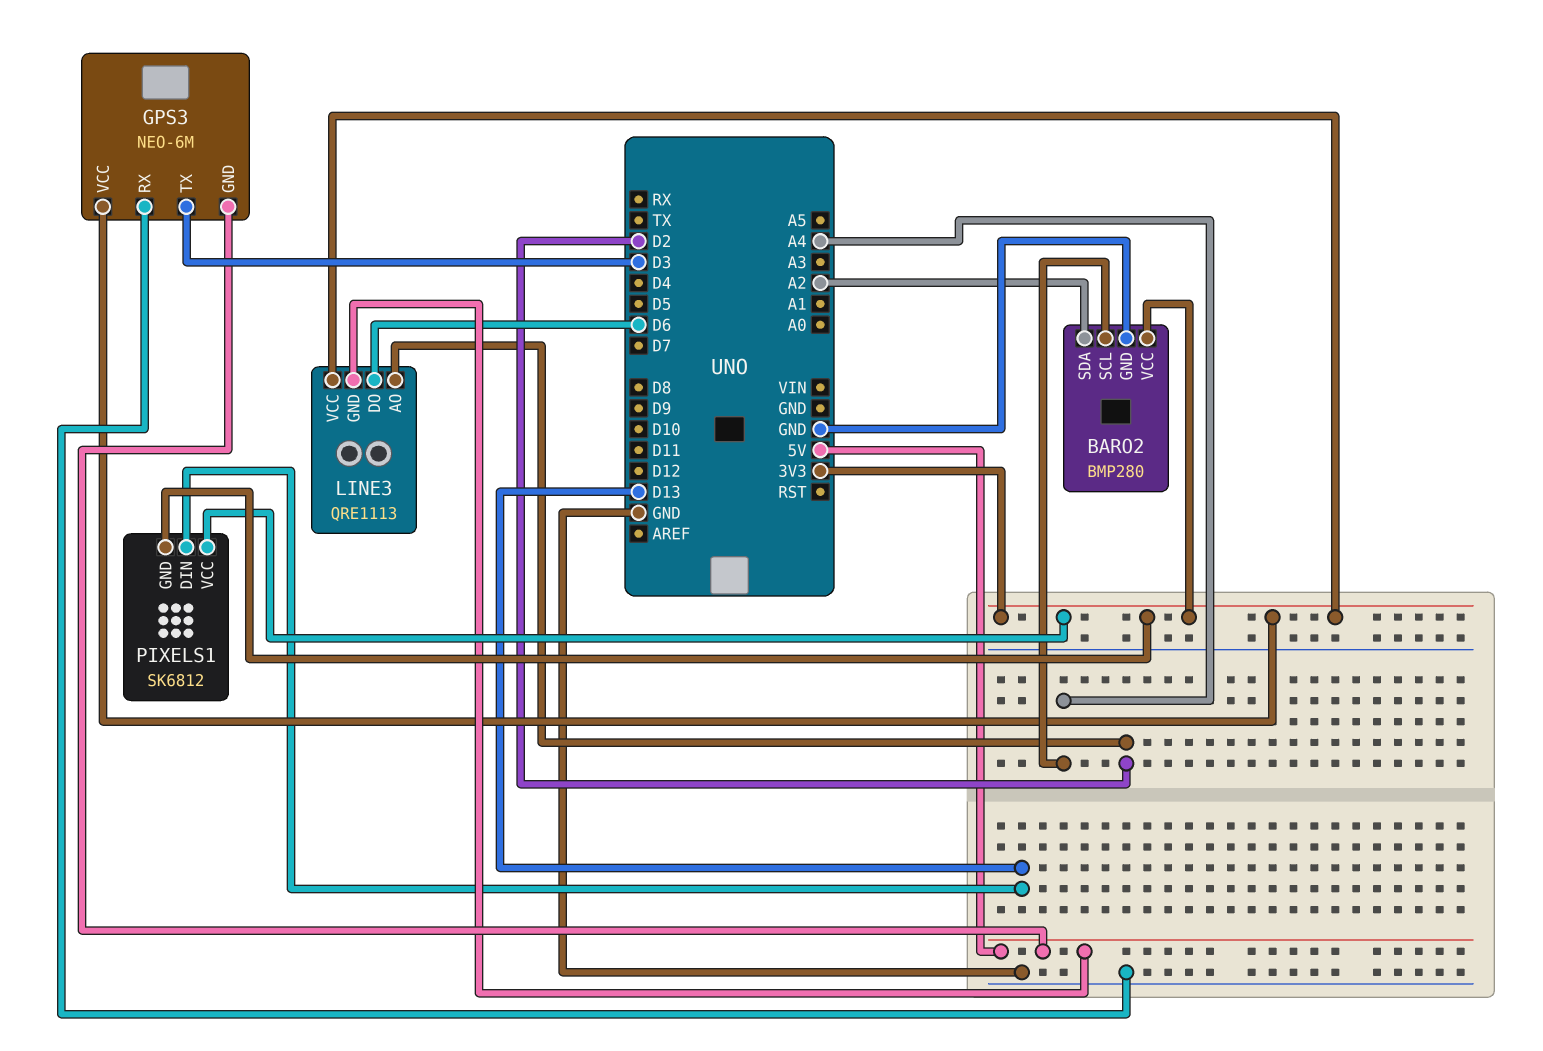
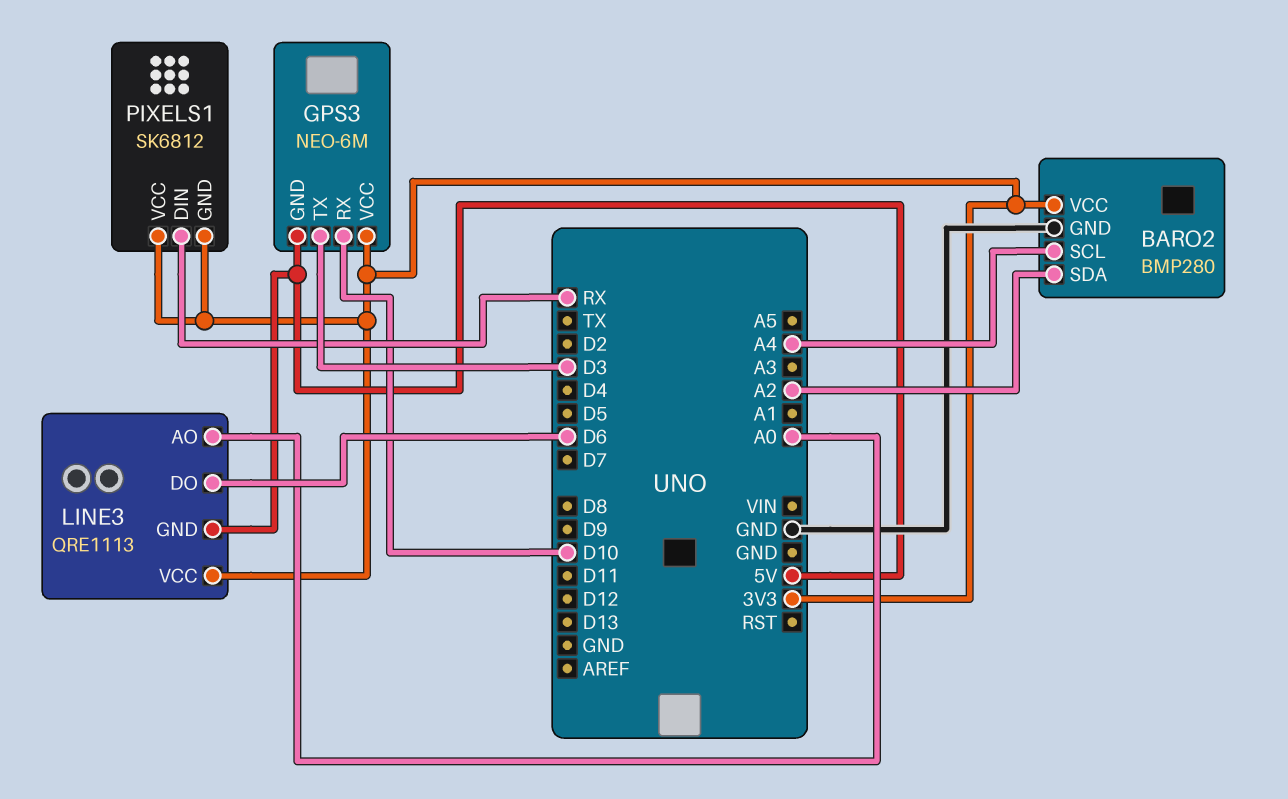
GPS3 pin RX: GND -> D10
LINE3 pin AO: D2 -> A0
PIXELS1 pin DIN: D13 -> RX

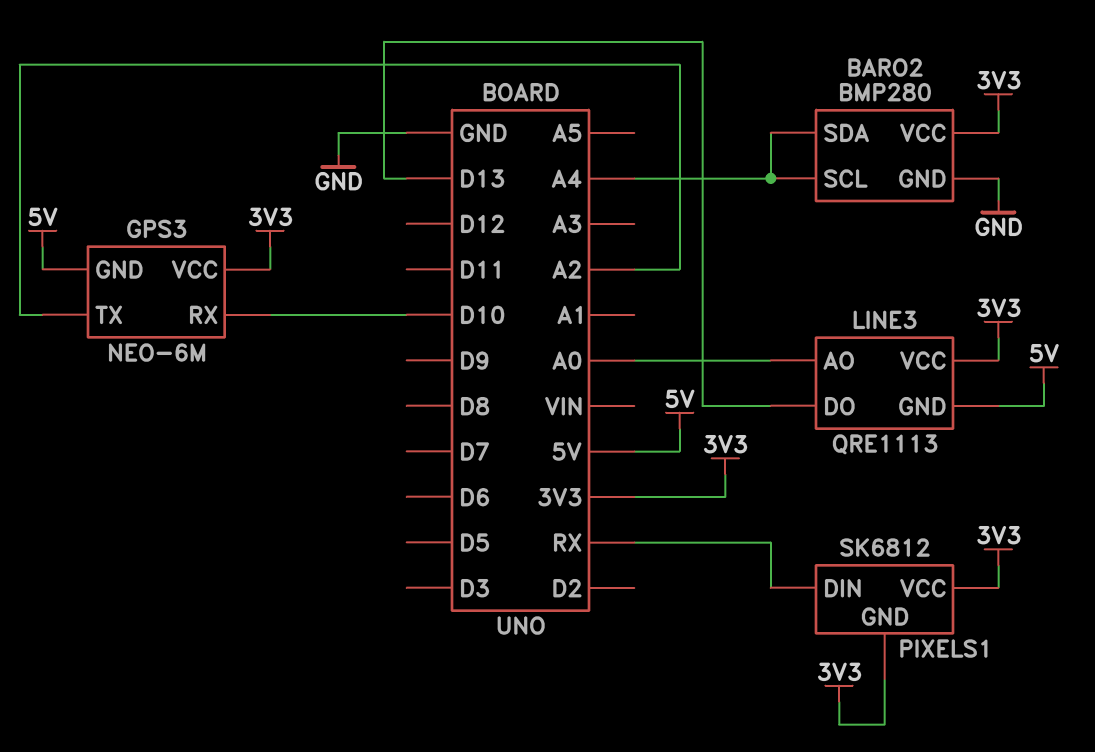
BARO2 pin SDA: A2 -> A4
GPS3 pin TX: D3 -> A2
LINE3 pin DO: D6 -> D13

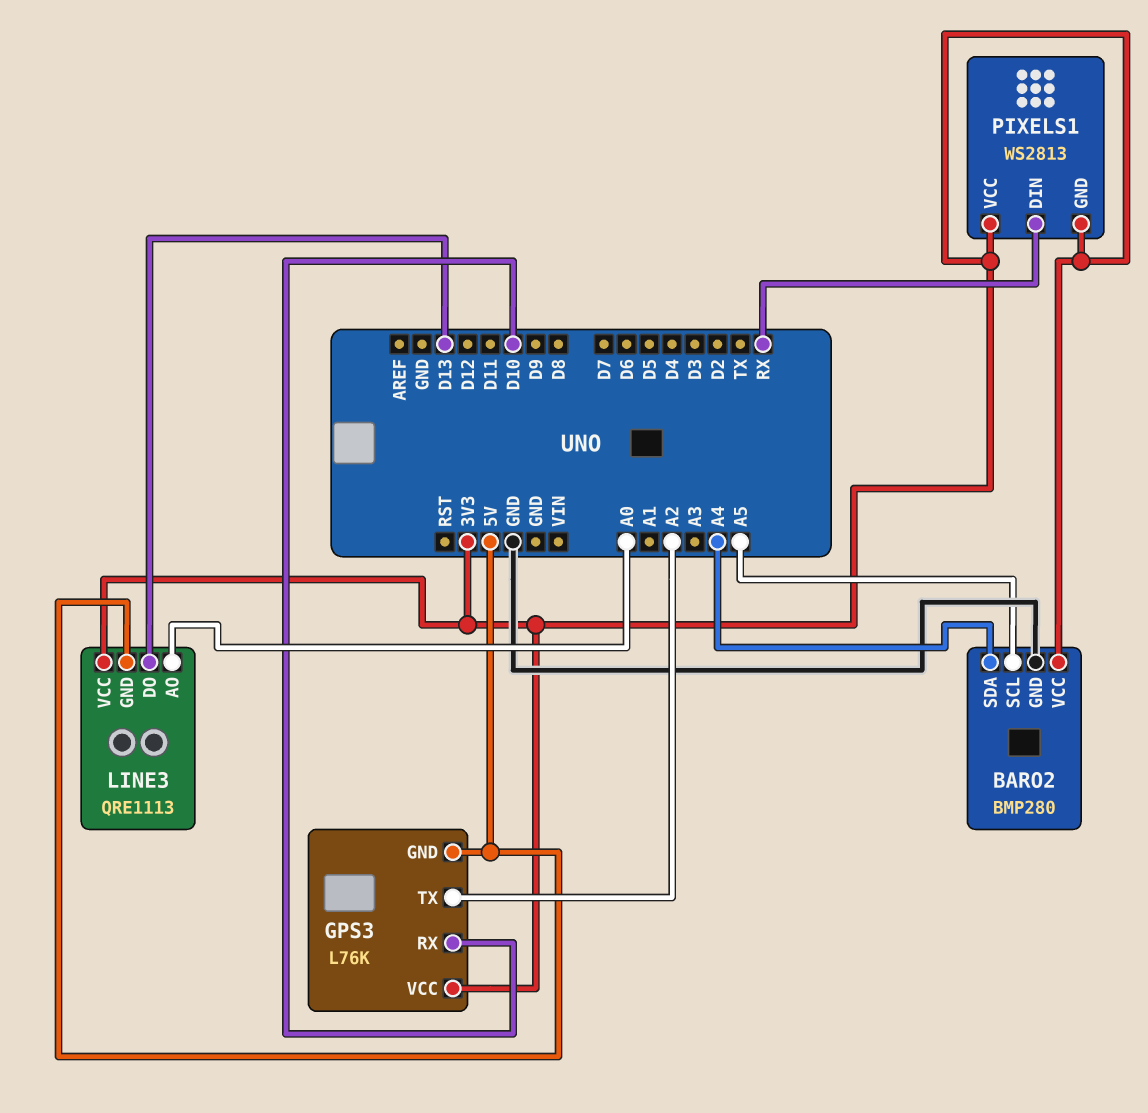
BARO2 pin SCL: A4 -> A5
GPS3: NEO-6M -> L76K
PIXELS1: SK6812 -> WS2813

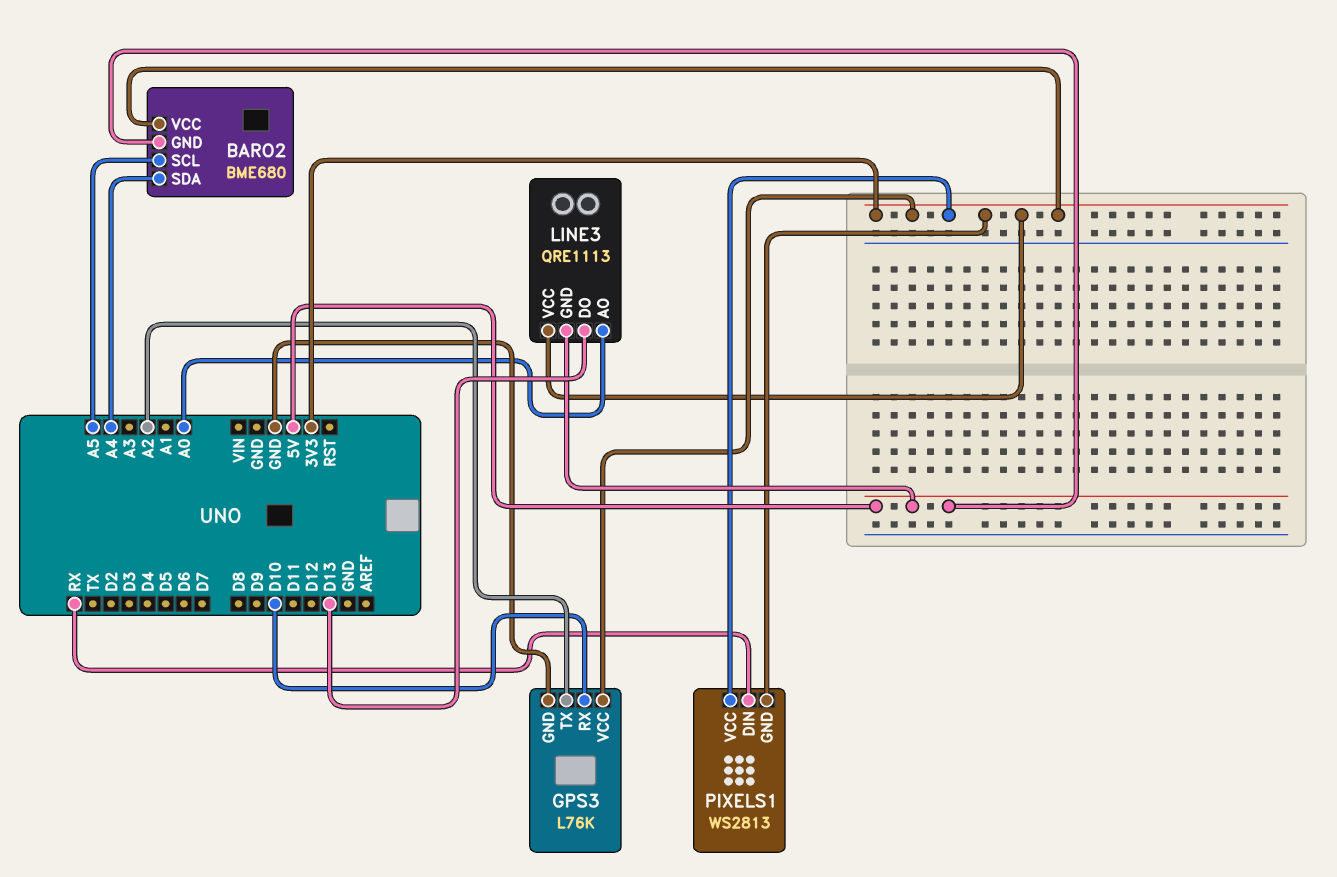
BARO2: BMP280 -> BME680
BARO2 pin GND: GND -> 5V
GPS3 pin GND: 5V -> GND

